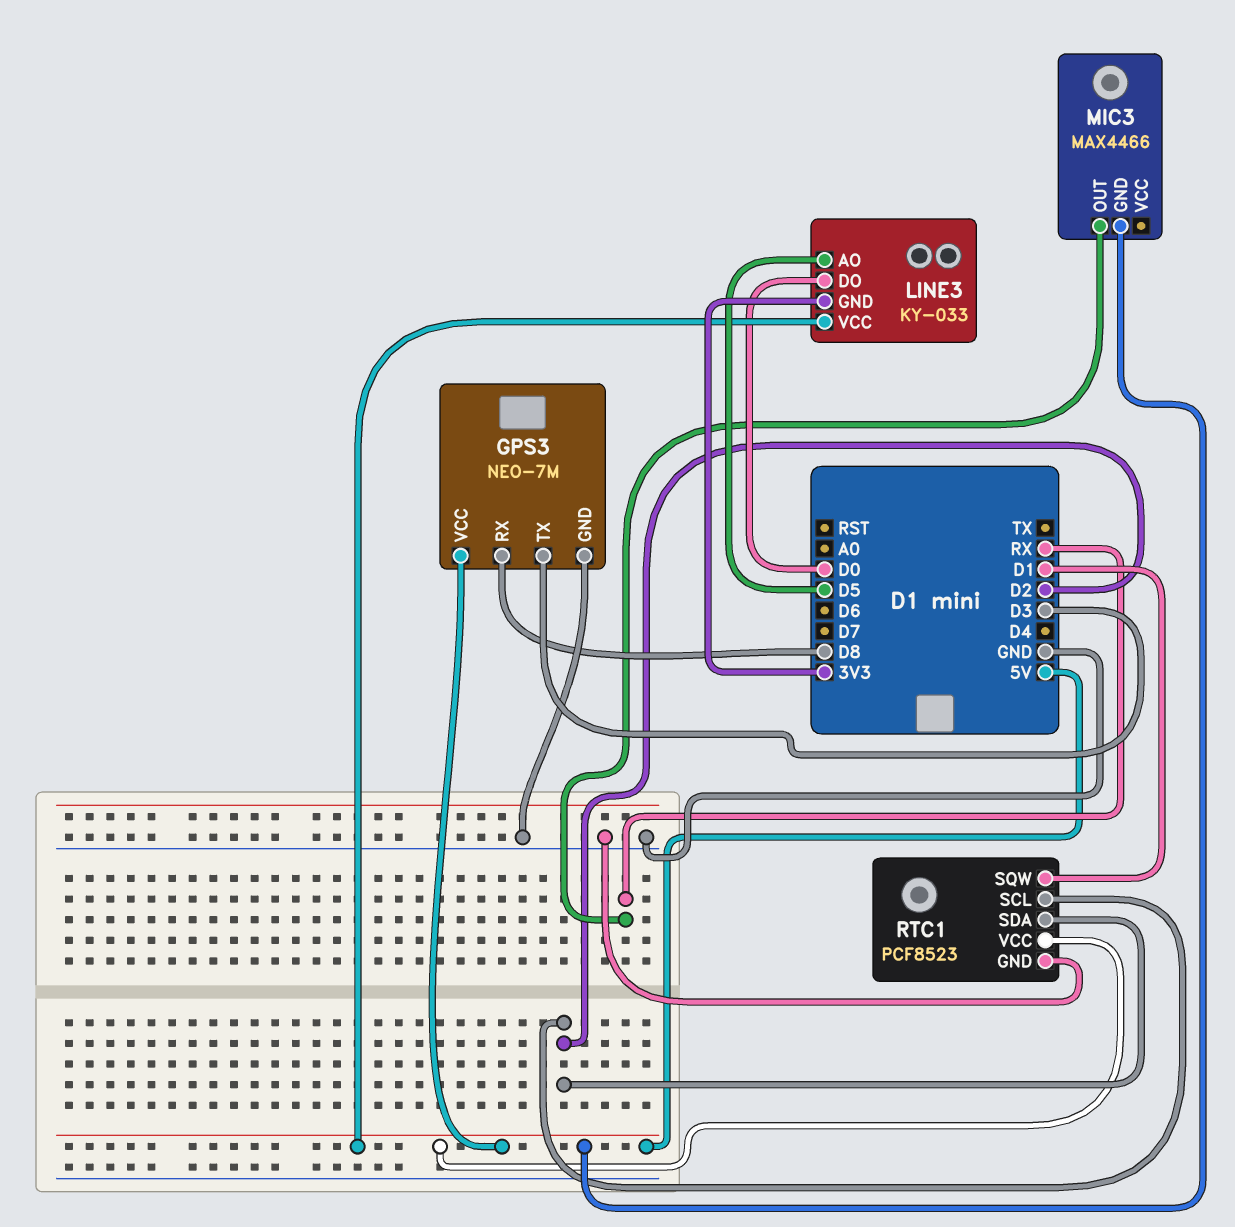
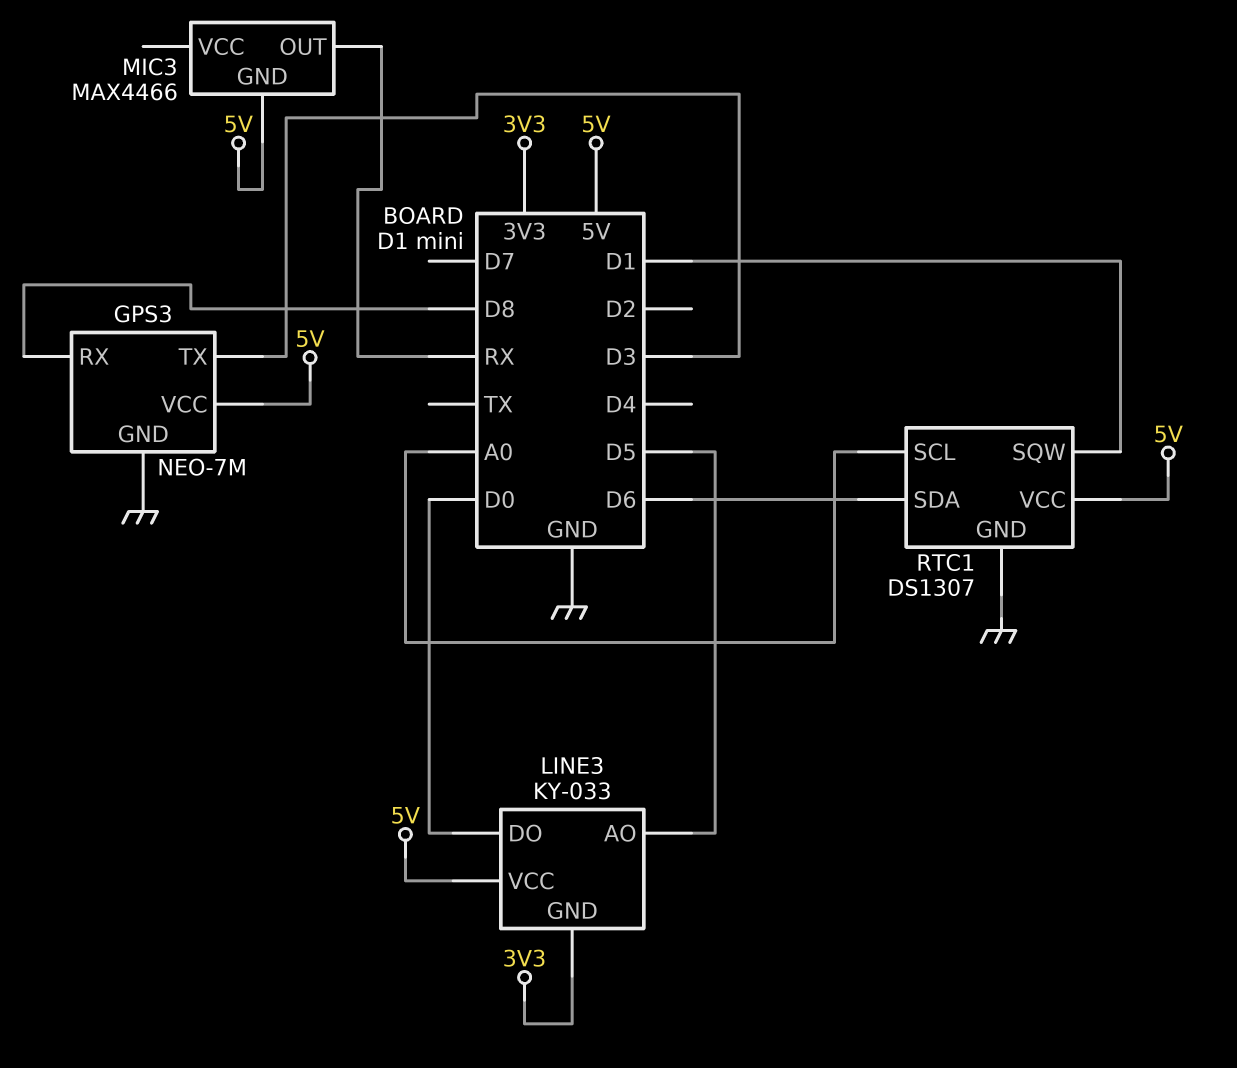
RTC1: PCF8523 -> DS1307
RTC1 pin SCL: D2 -> A0
RTC1 pin SDA: D2 -> D6

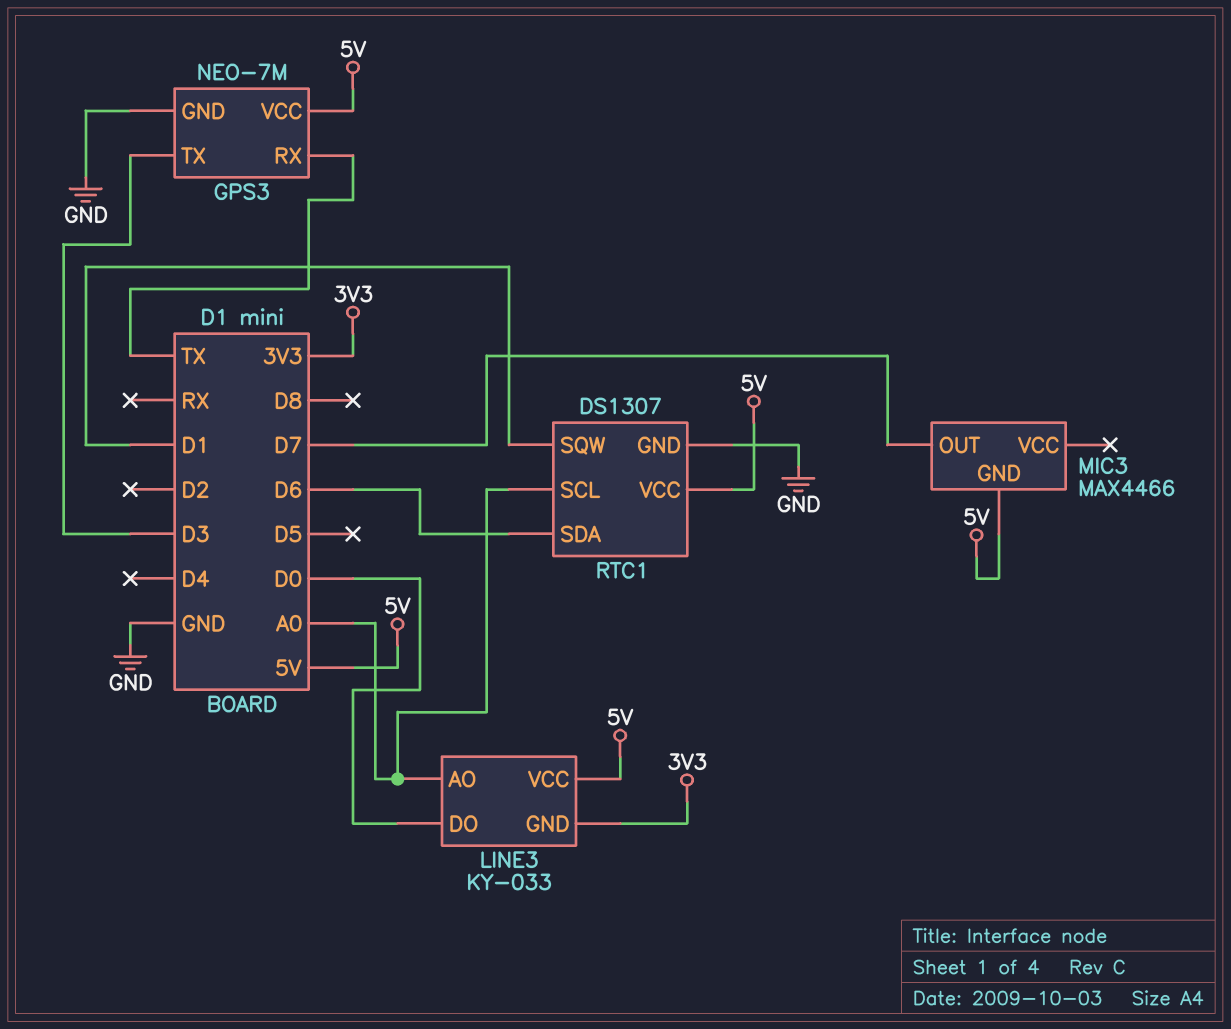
GPS3 pin RX: D8 -> TX
LINE3 pin AO: D5 -> A0
MIC3 pin OUT: RX -> D7

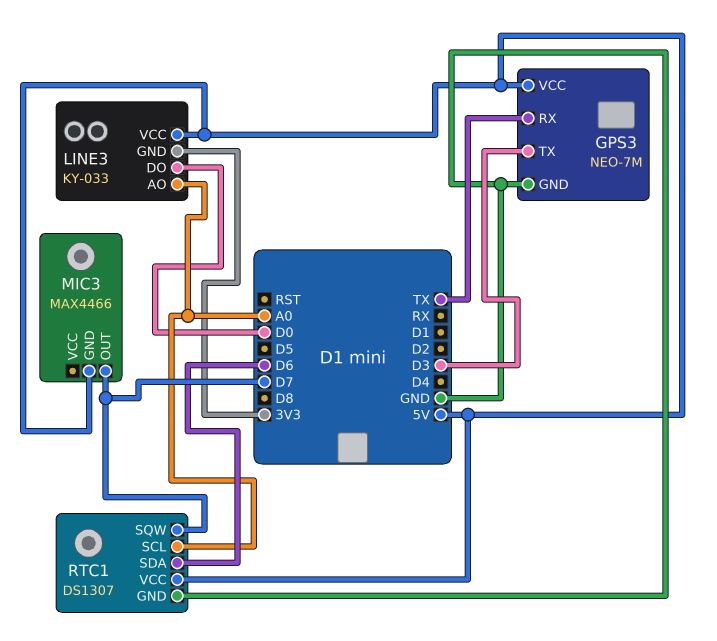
RTC1 pin SQW: D1 -> D7

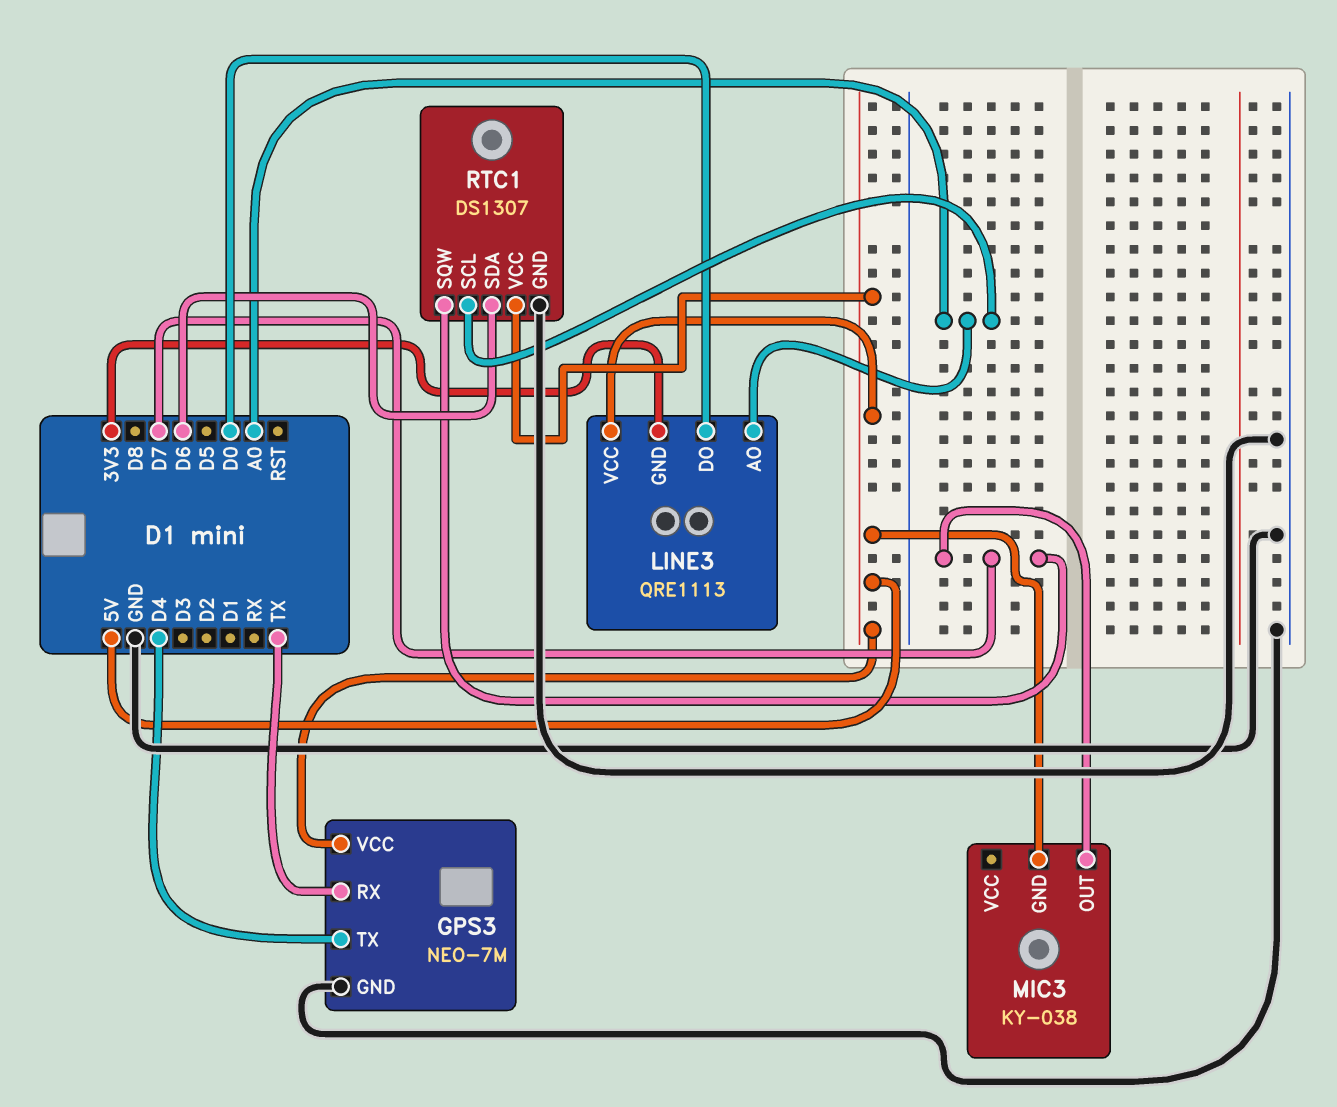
GPS3 pin TX: D3 -> D4
LINE3: KY-033 -> QRE1113
MIC3: MAX4466 -> KY-038

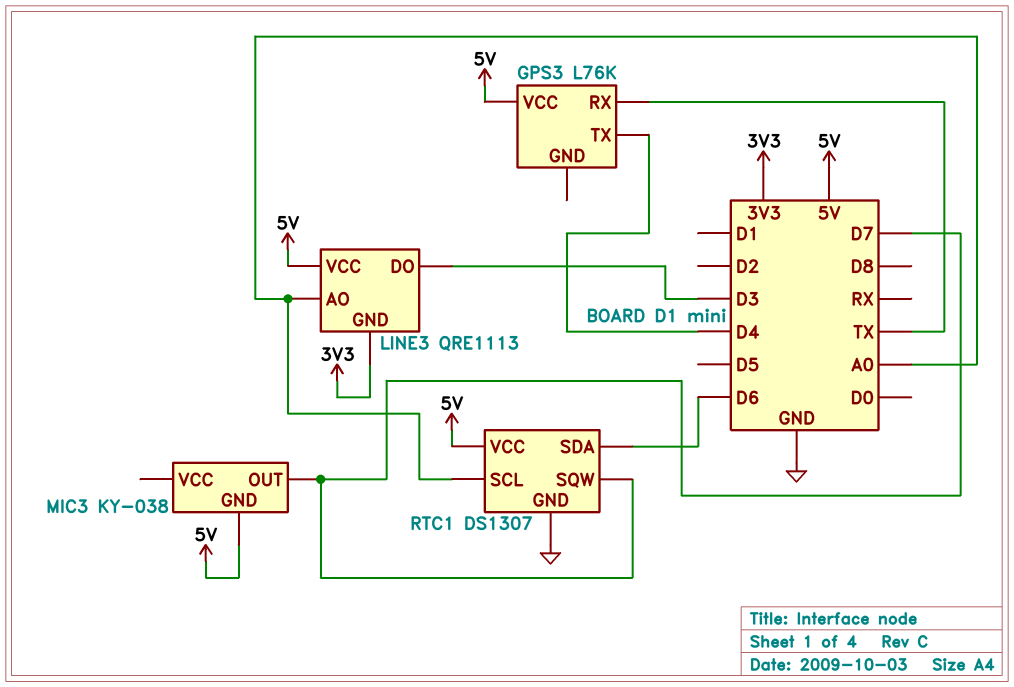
GPS3: NEO-7M -> L76K
GPS3 pin GND: GND -> none
LINE3 pin DO: D0 -> D3

